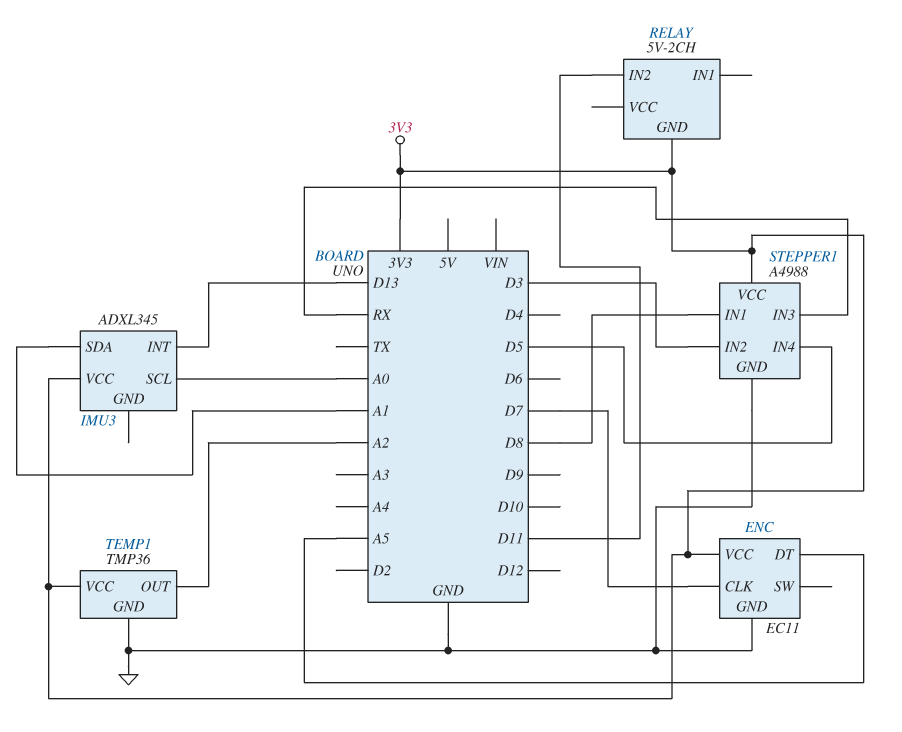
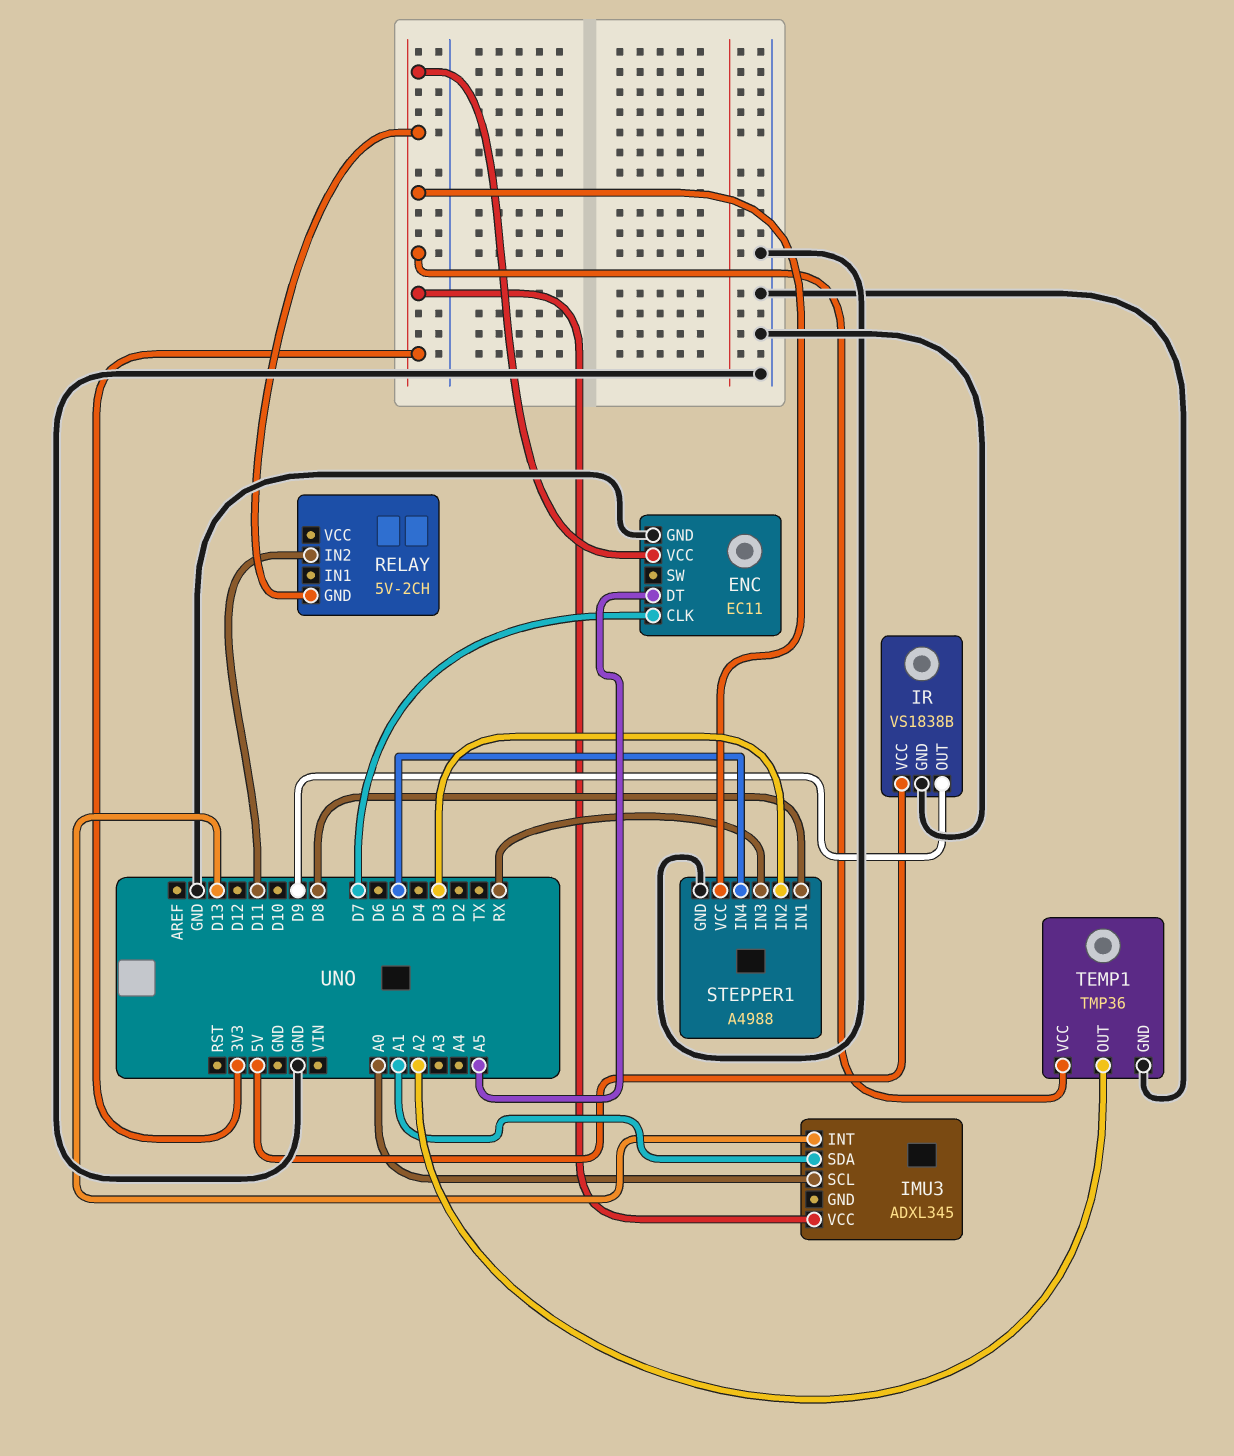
IR: none -> VS1838B
IR pin GND: none -> GND
IR pin OUT: none -> D9
IR pin VCC: none -> 5V

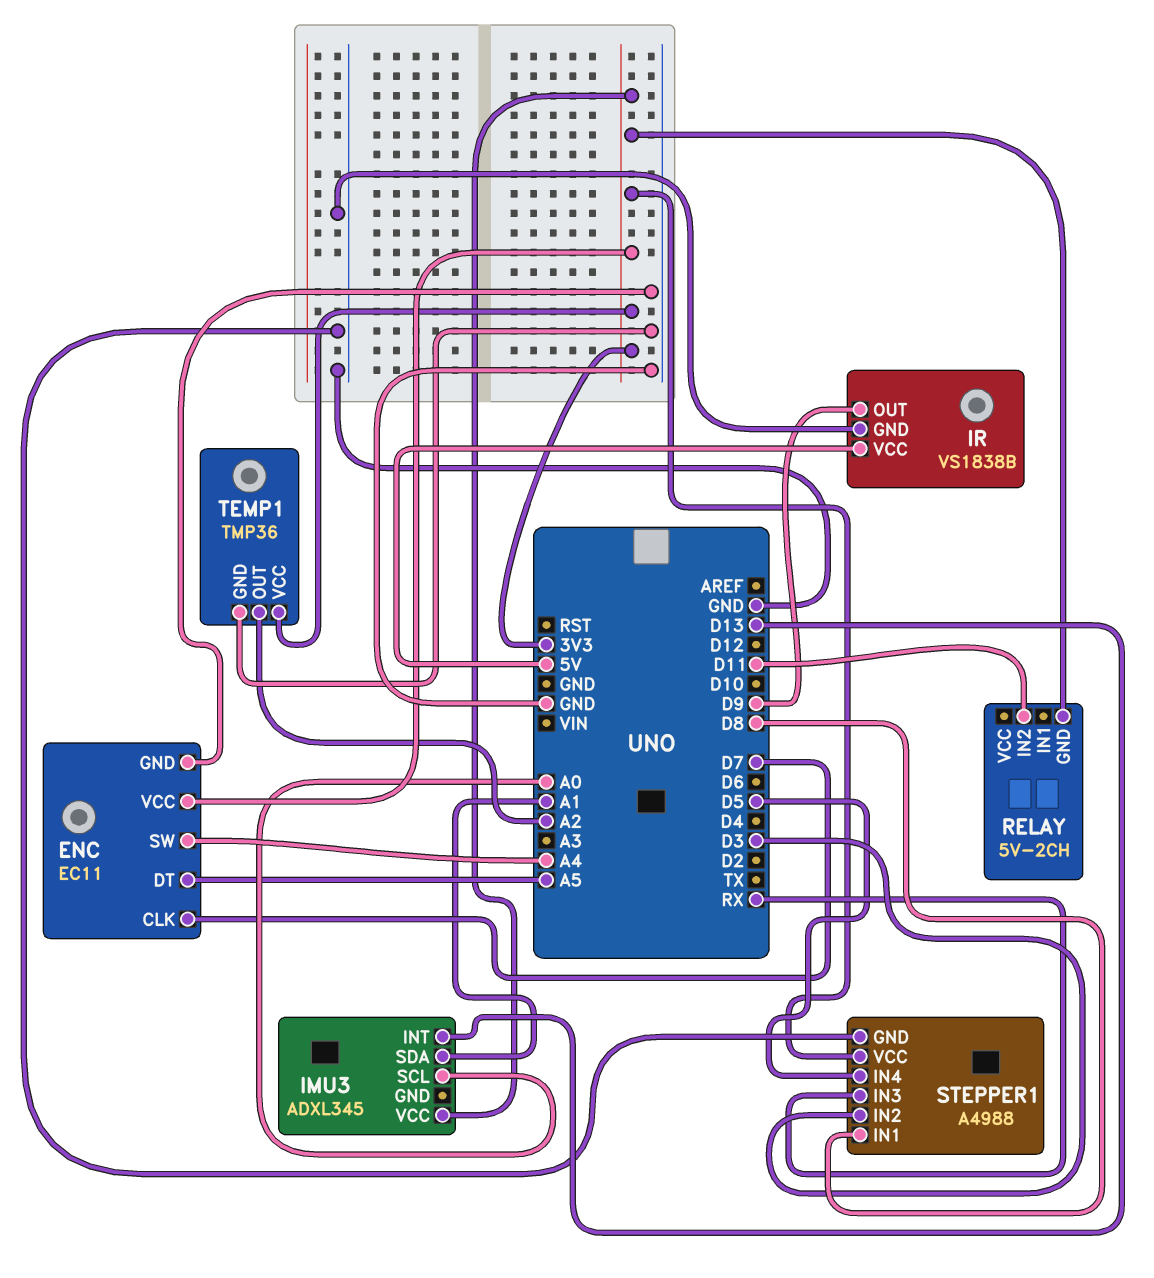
ENC pin SW: none -> A4

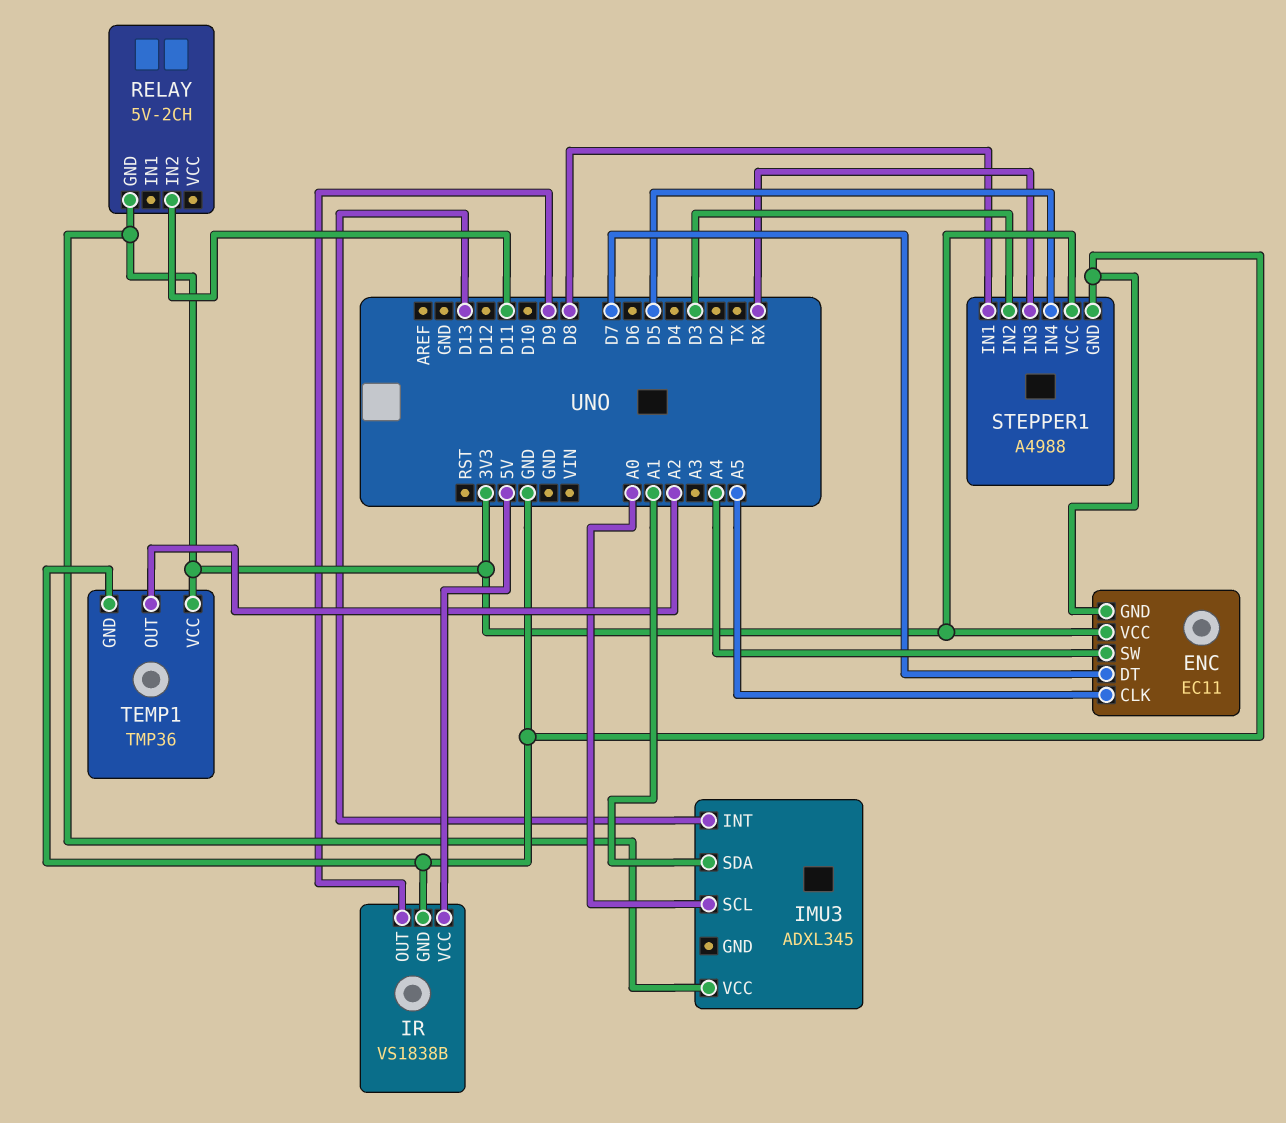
ENC pin CLK: D7 -> A5
ENC pin DT: A5 -> D7

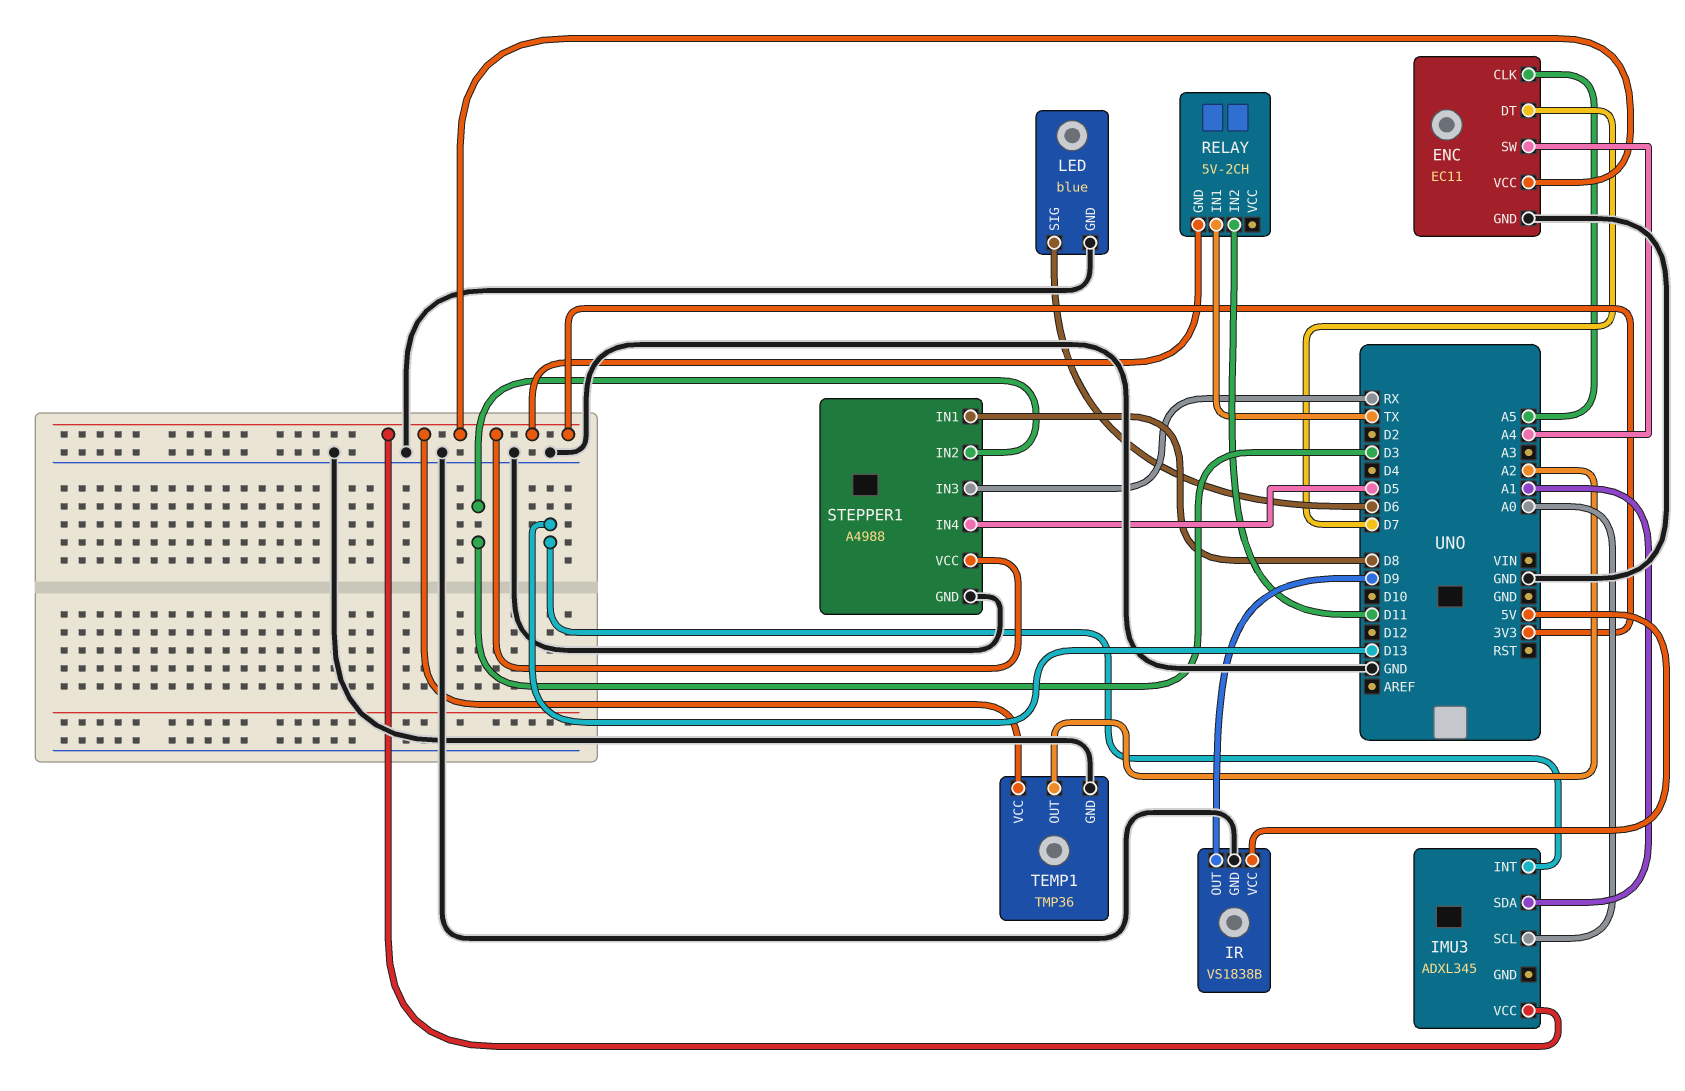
LED: none -> blue
LED pin GND: none -> GND
LED pin SIG: none -> D6
RELAY pin IN1: none -> TX

